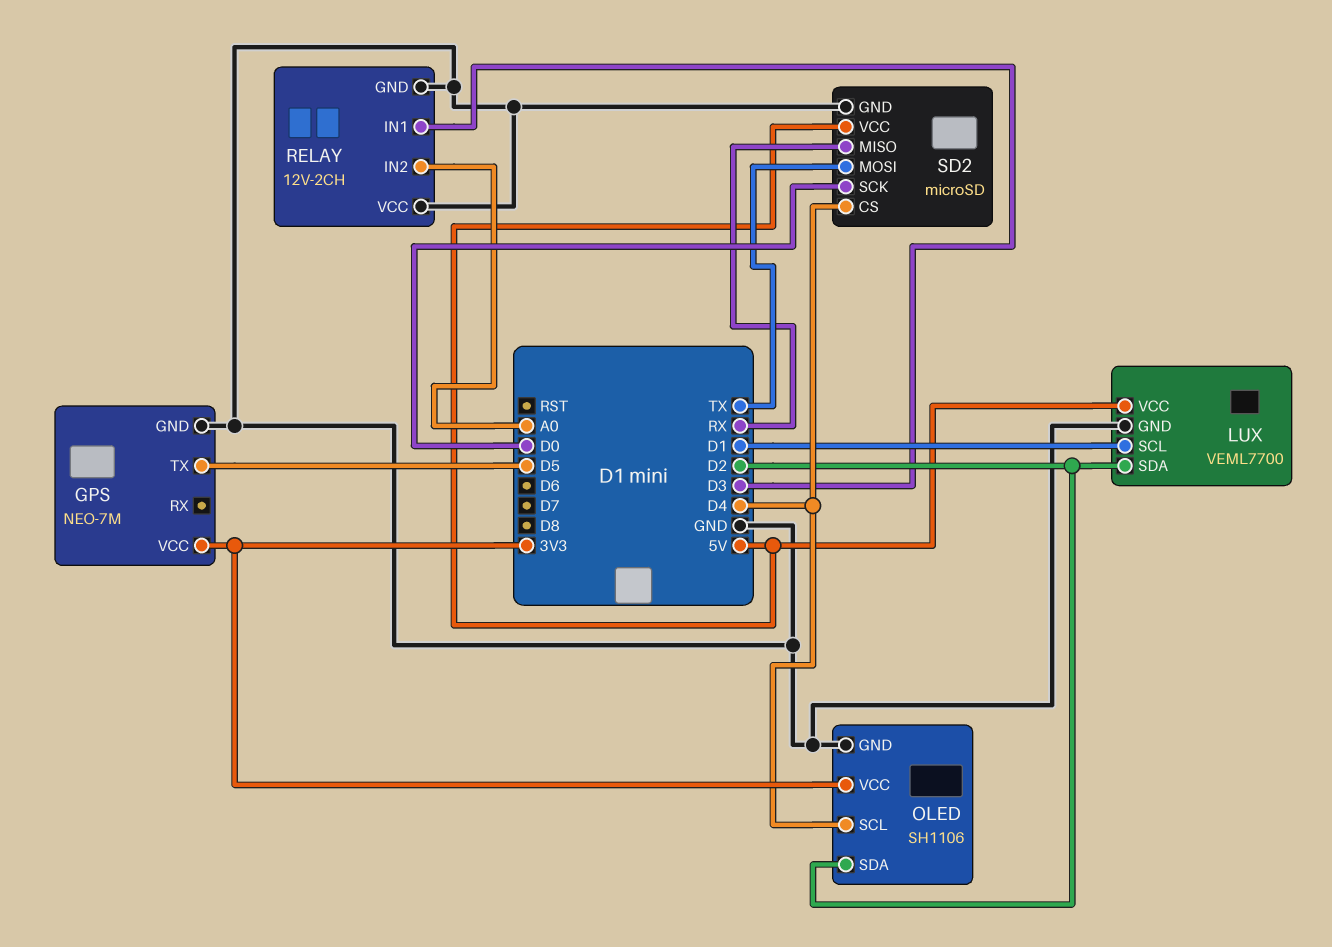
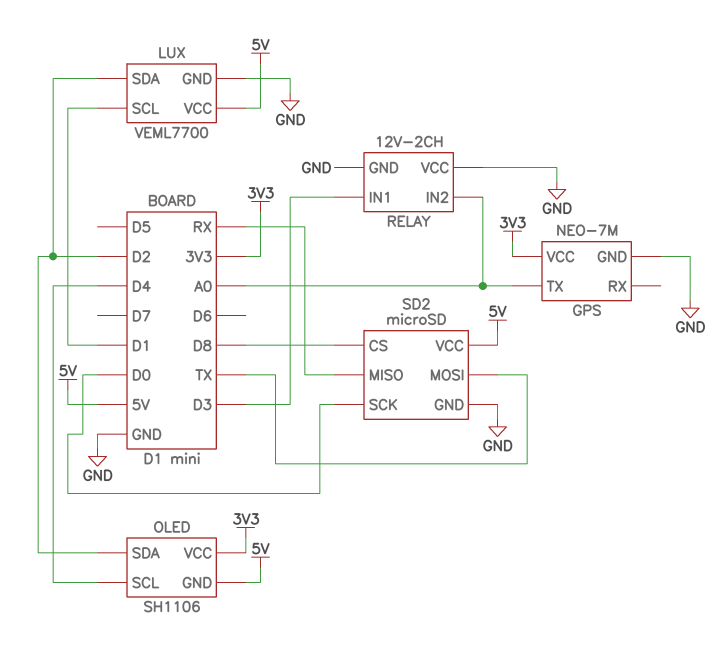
GPS pin TX: D5 -> A0
OLED pin GND: GND -> 5V
SD2 pin CS: D4 -> D8

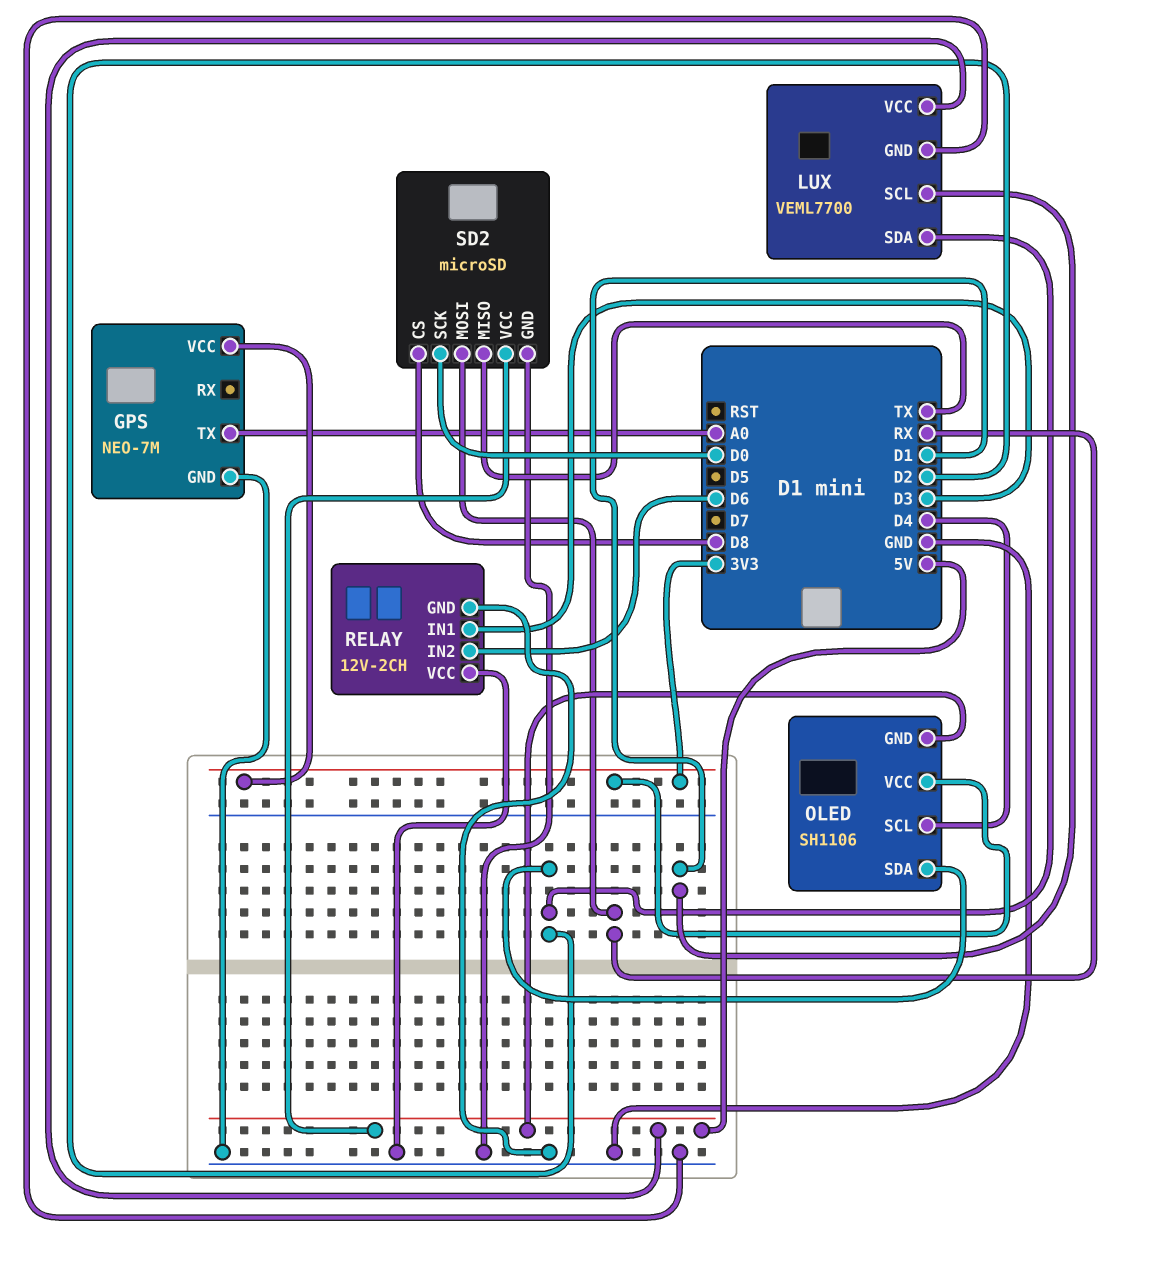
RELAY pin IN2: A0 -> D6
SD2 pin MISO: RX -> TX
SD2 pin MOSI: TX -> RX

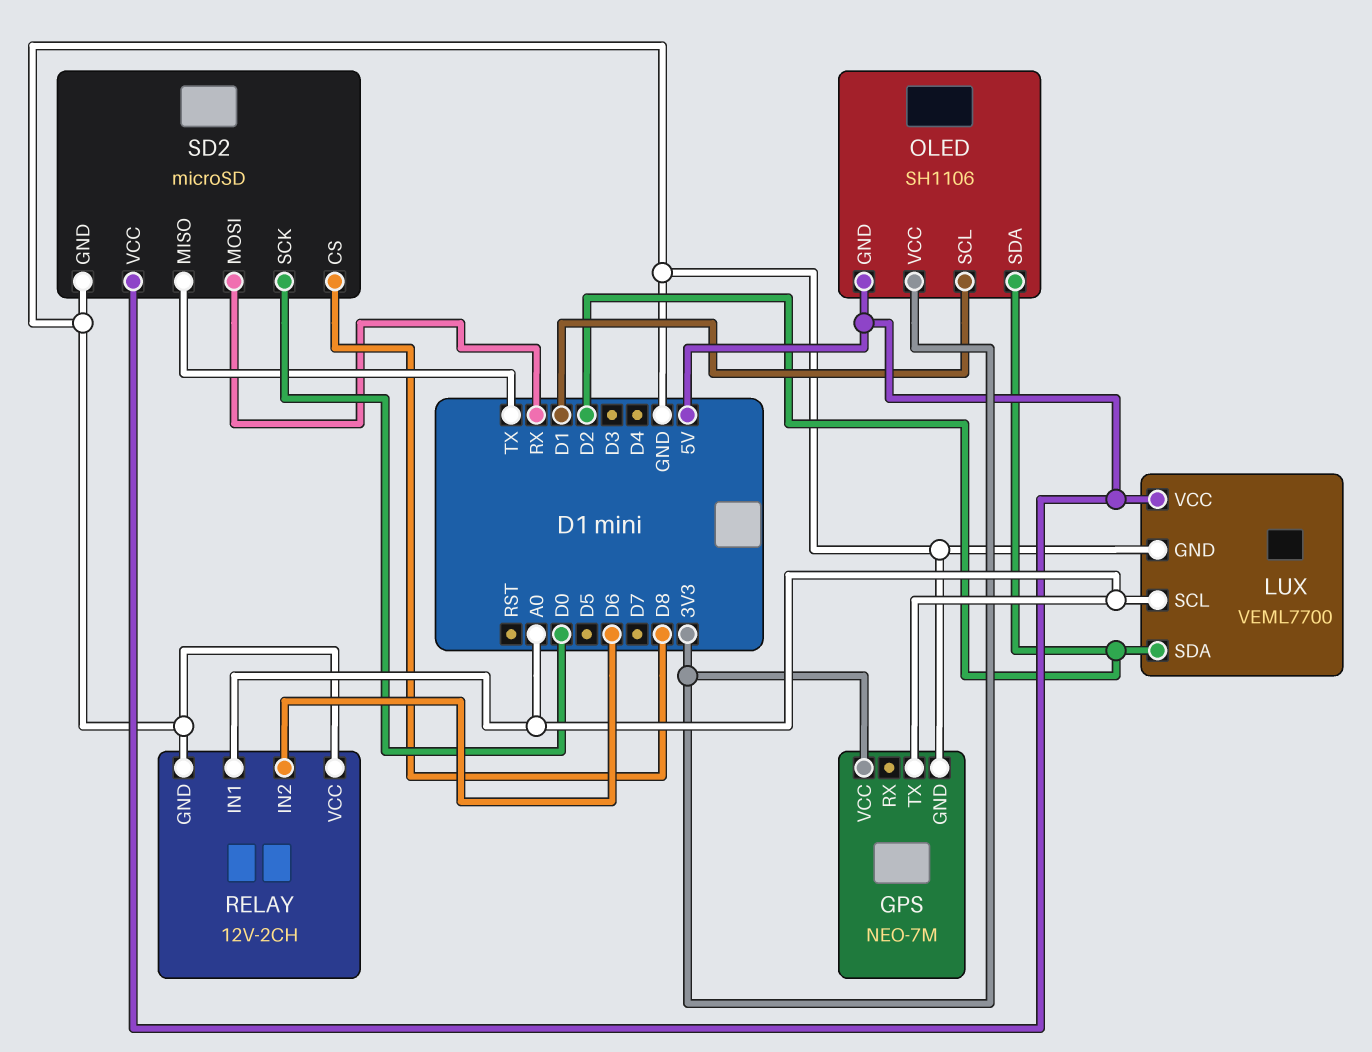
LUX pin SCL: D1 -> A0
OLED pin SCL: D4 -> D1
RELAY pin IN1: D3 -> A0

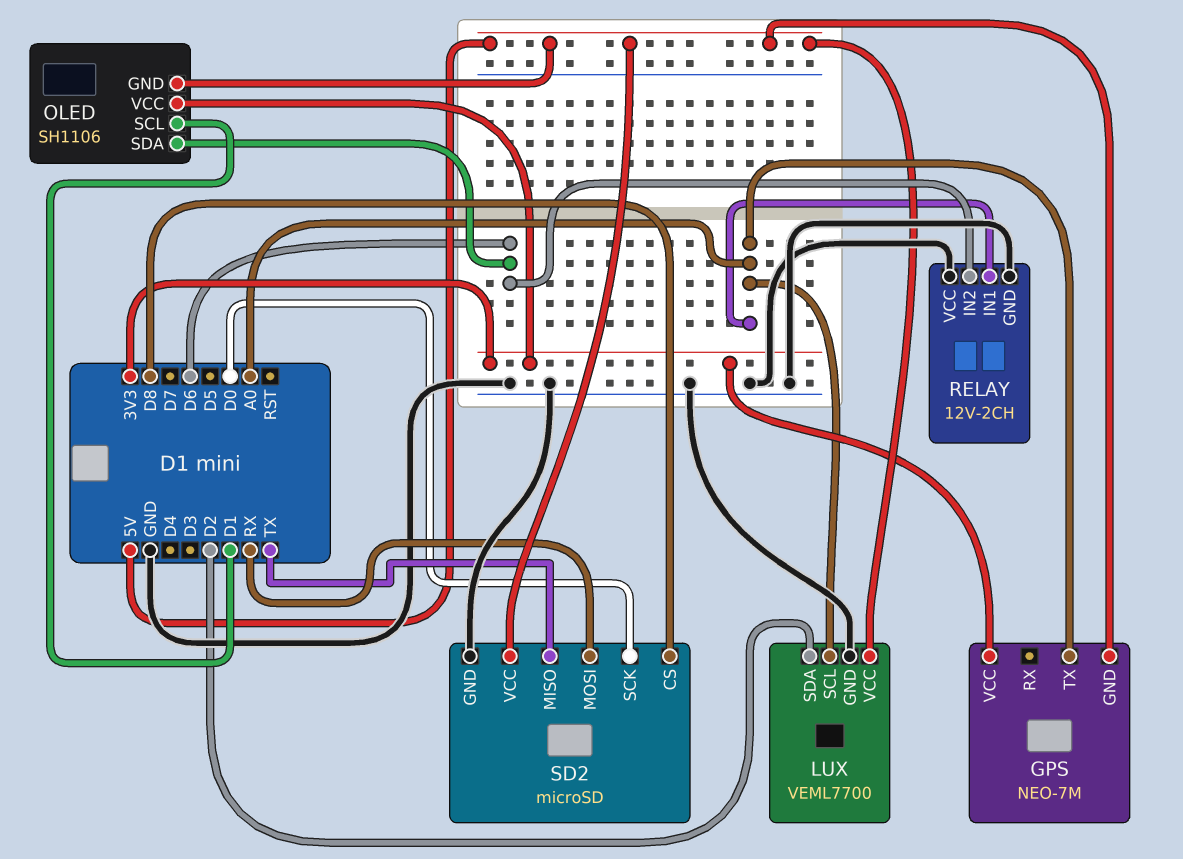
GPS pin GND: GND -> 5V
OLED pin SDA: D2 -> D6

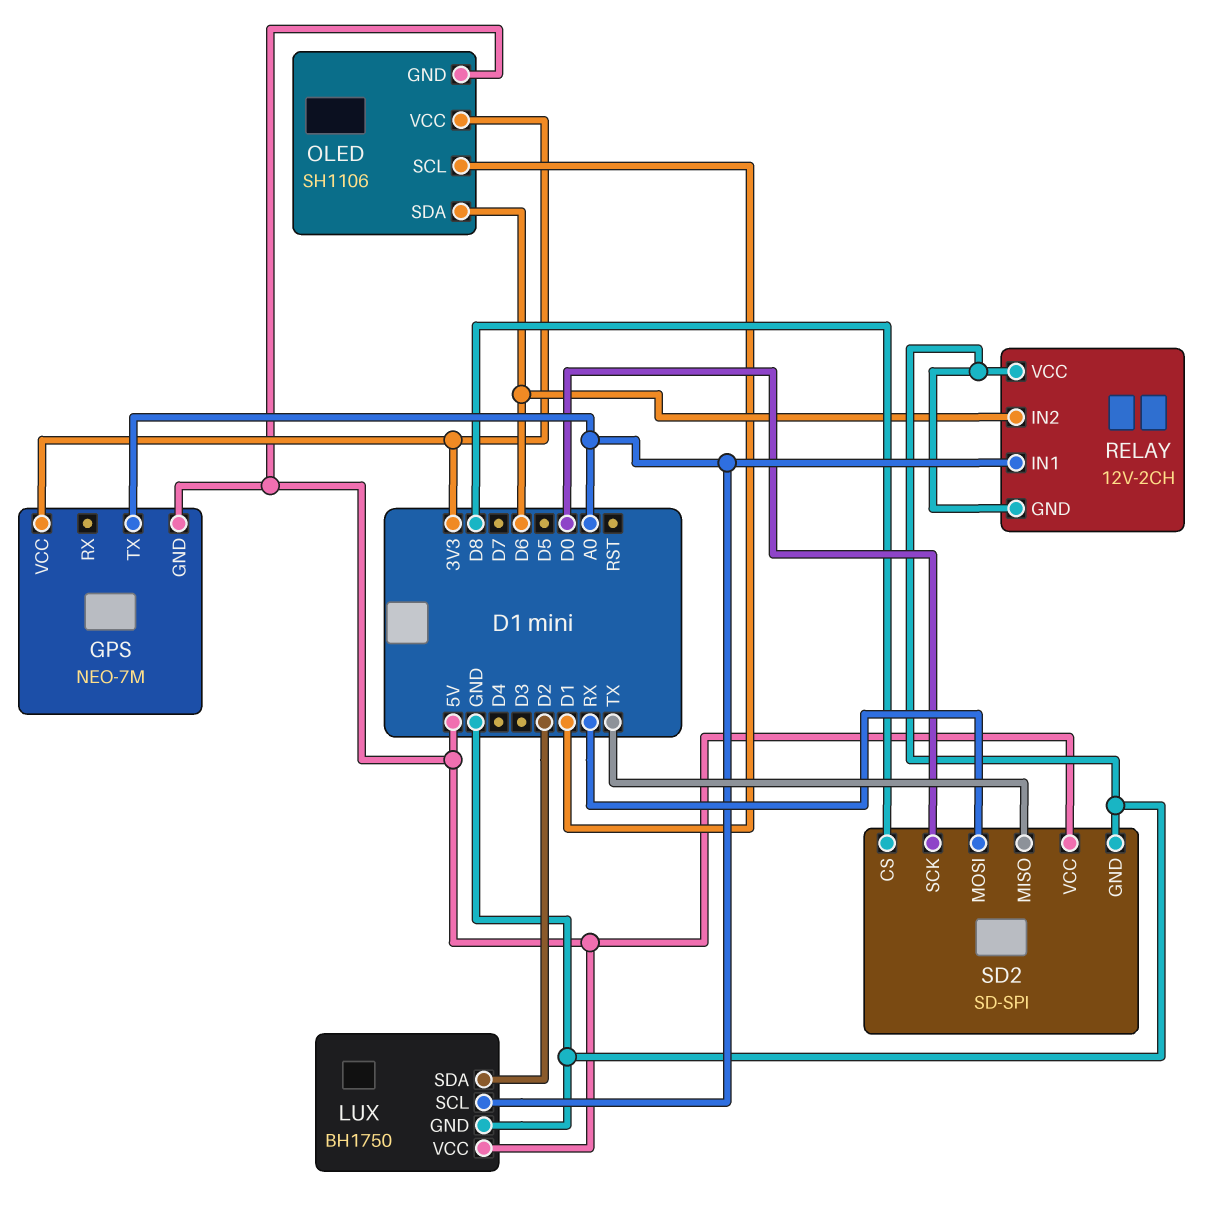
LUX: VEML7700 -> BH1750
SD2: microSD -> SD-SPI

